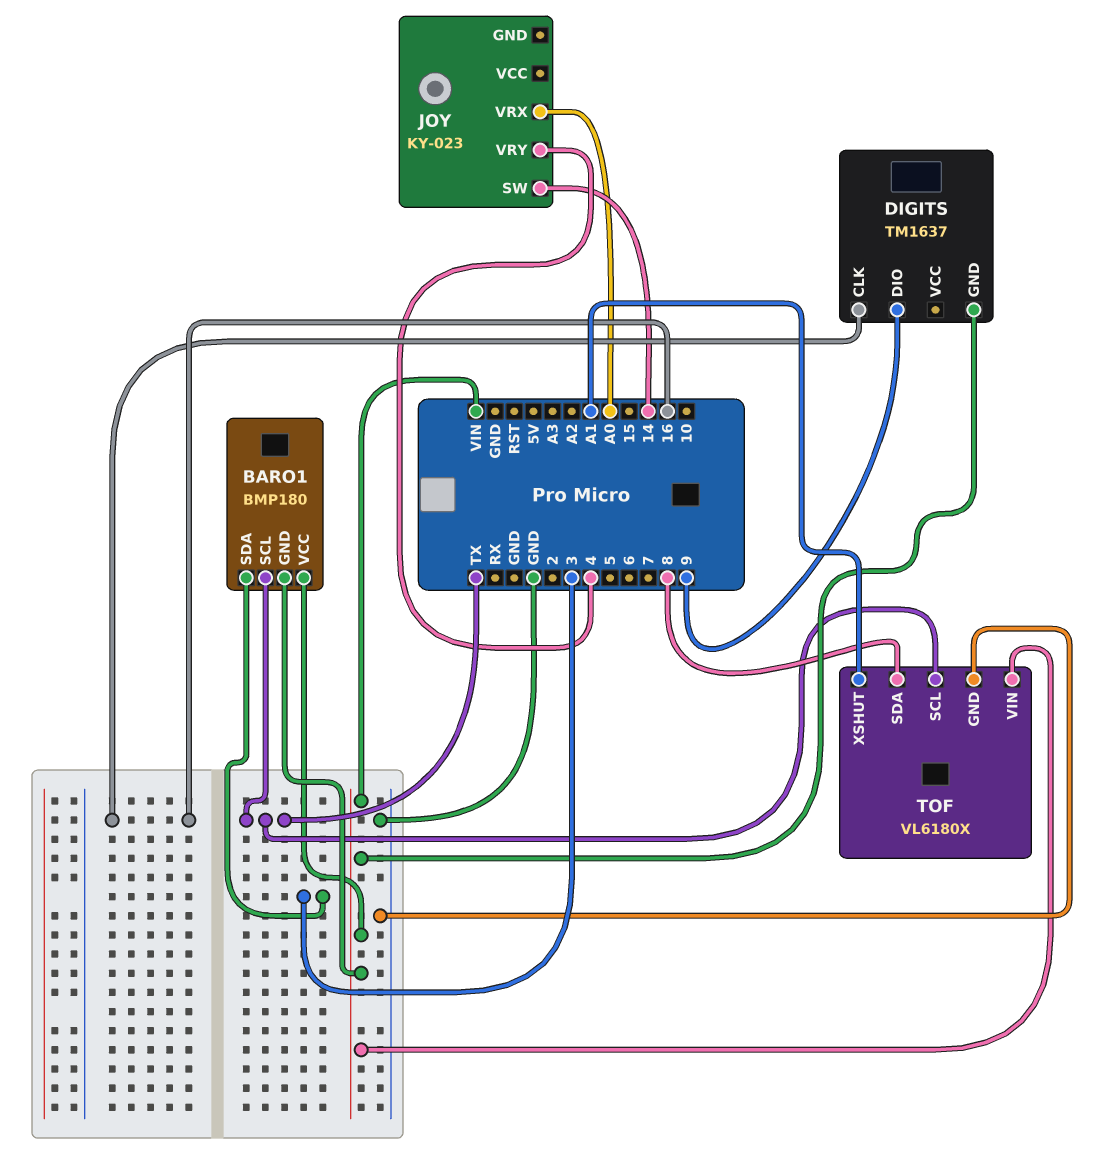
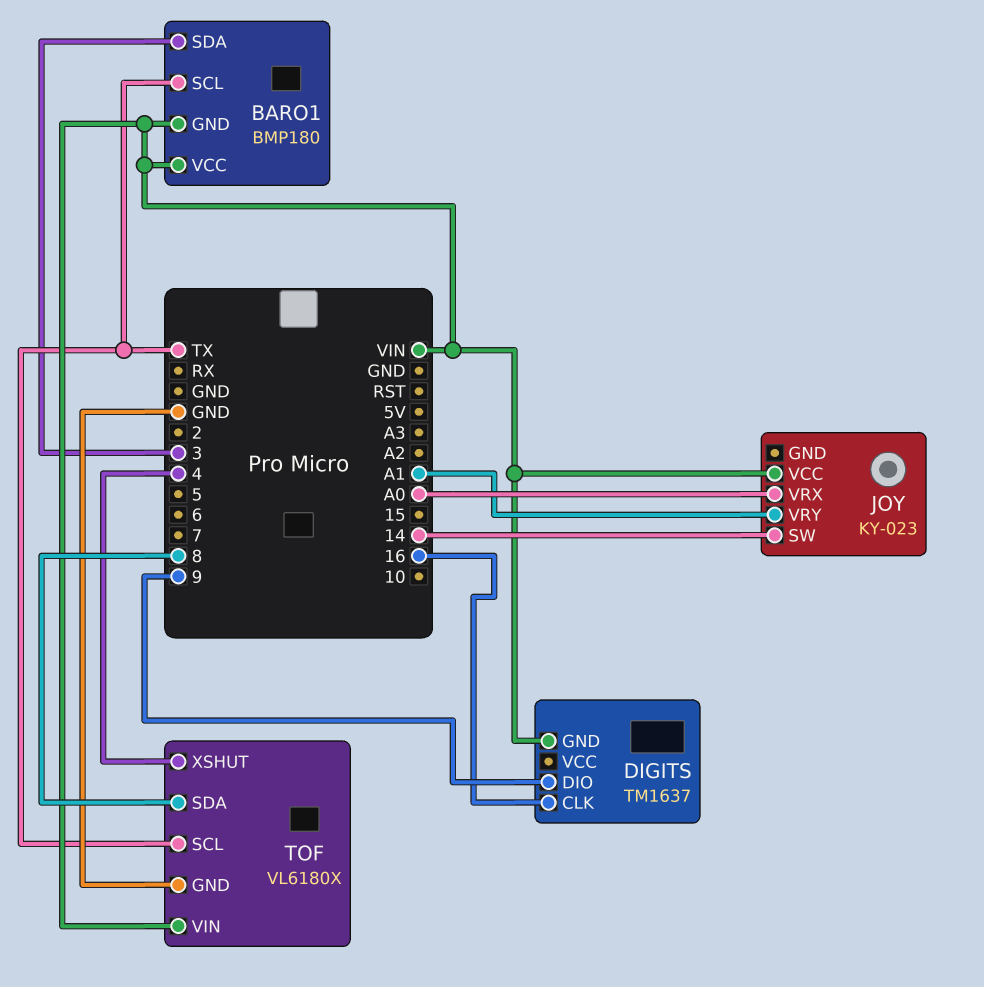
JOY pin VCC: none -> VIN
JOY pin VRY: 4 -> A1
TOF pin XSHUT: A1 -> 4

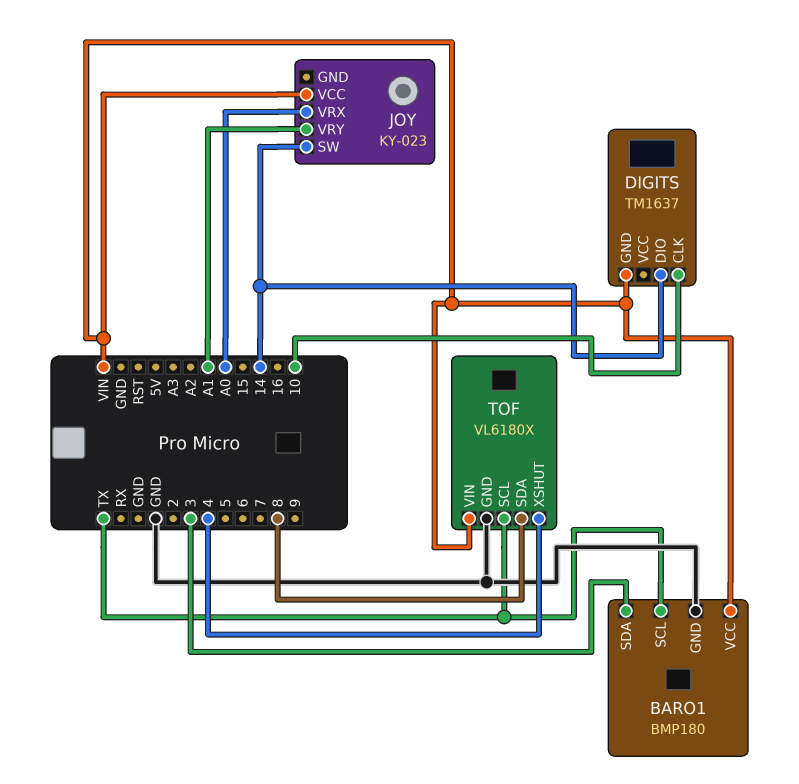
BARO1 pin GND: VIN -> GND
DIGITS pin CLK: 16 -> 10
DIGITS pin DIO: 9 -> 14

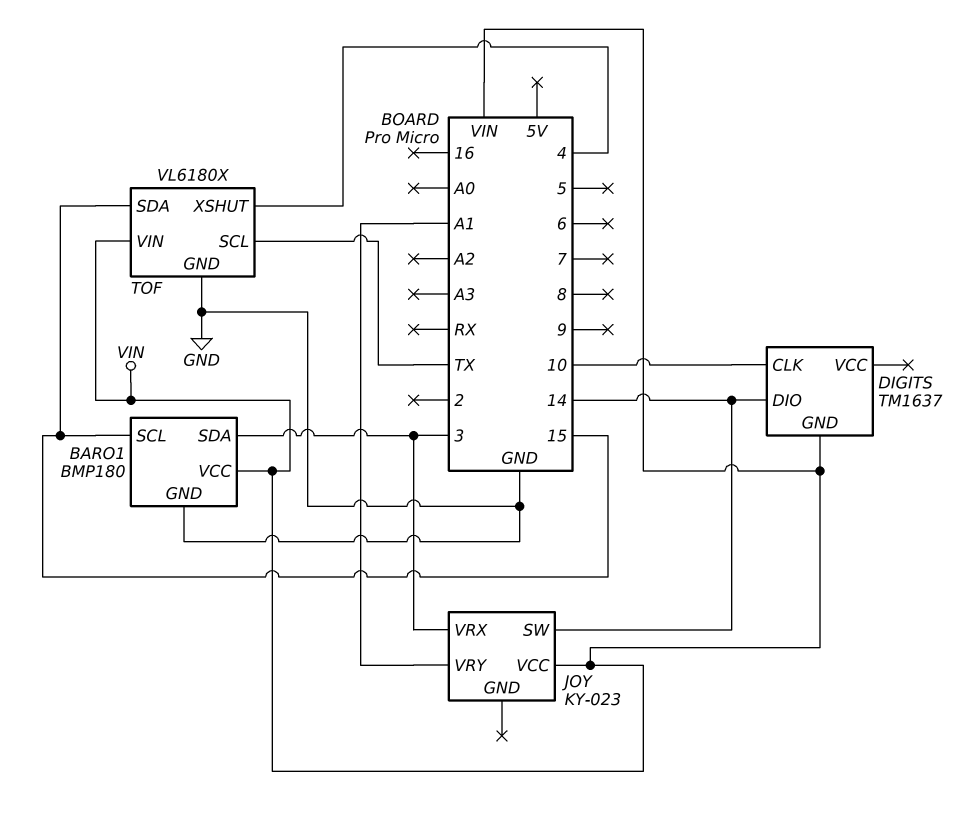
BARO1 pin SCL: TX -> 15
JOY pin VRX: A0 -> 3
TOF pin SDA: 8 -> 15

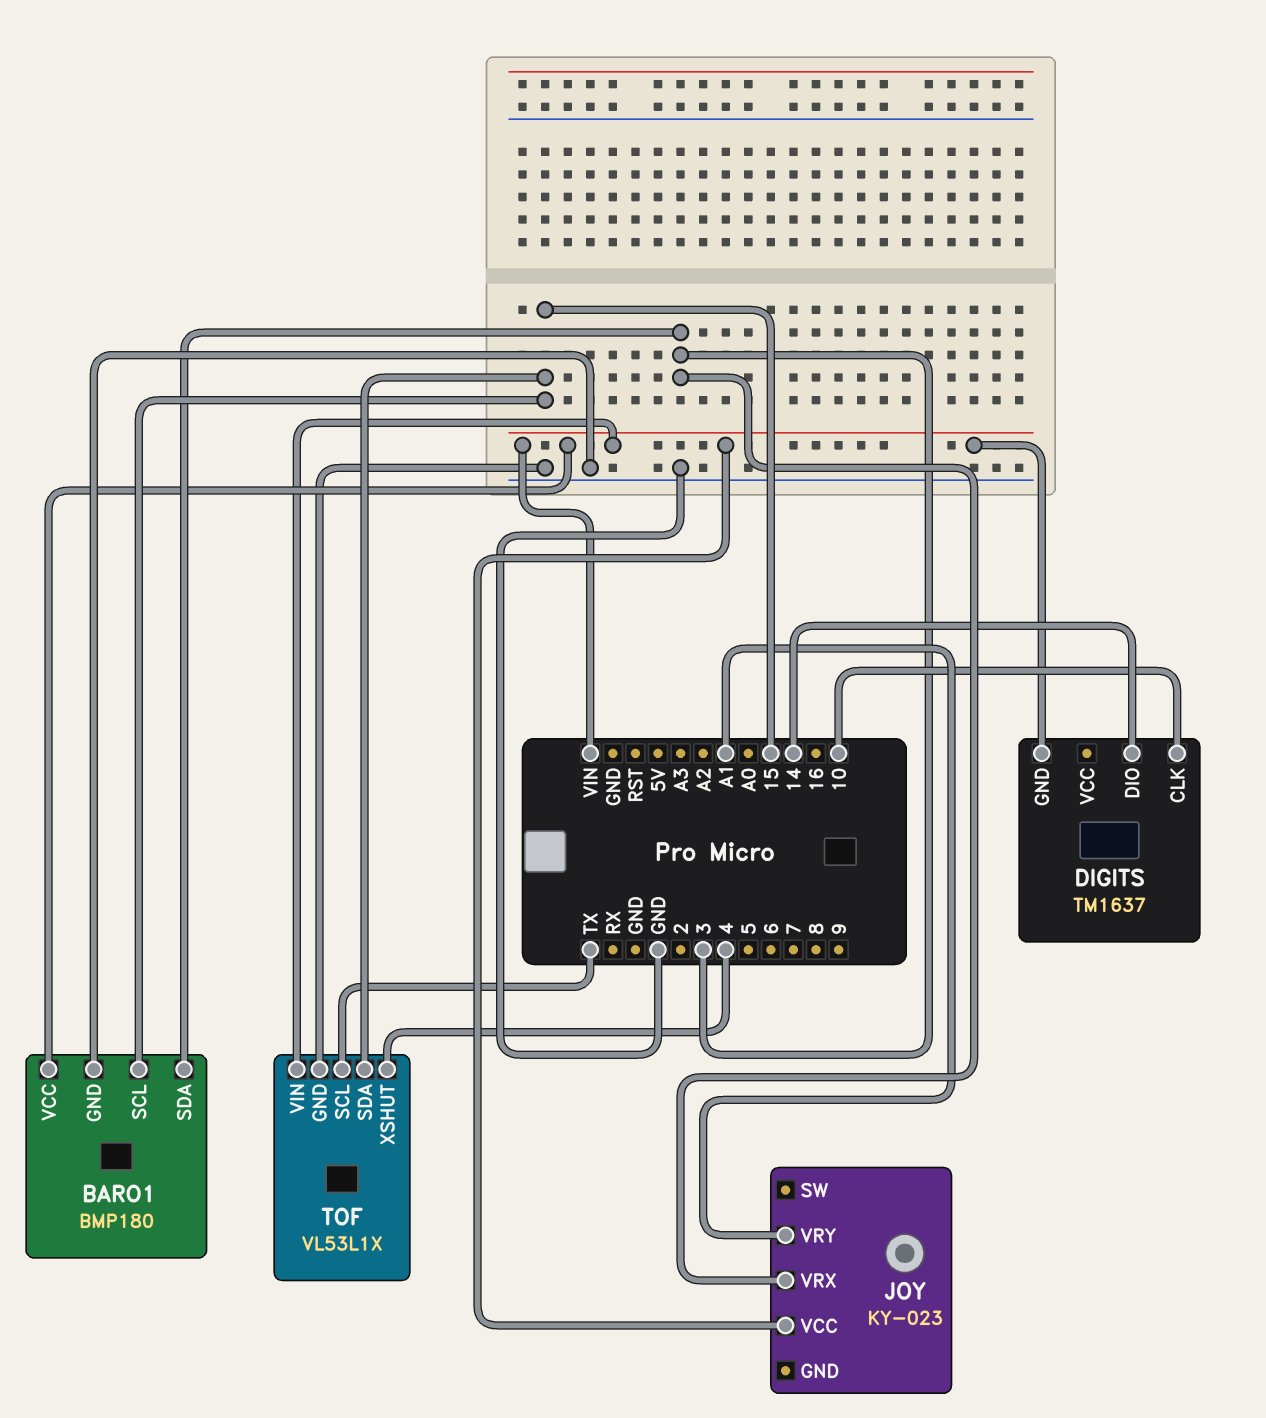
JOY pin SW: 14 -> none
TOF: VL6180X -> VL53L1X

